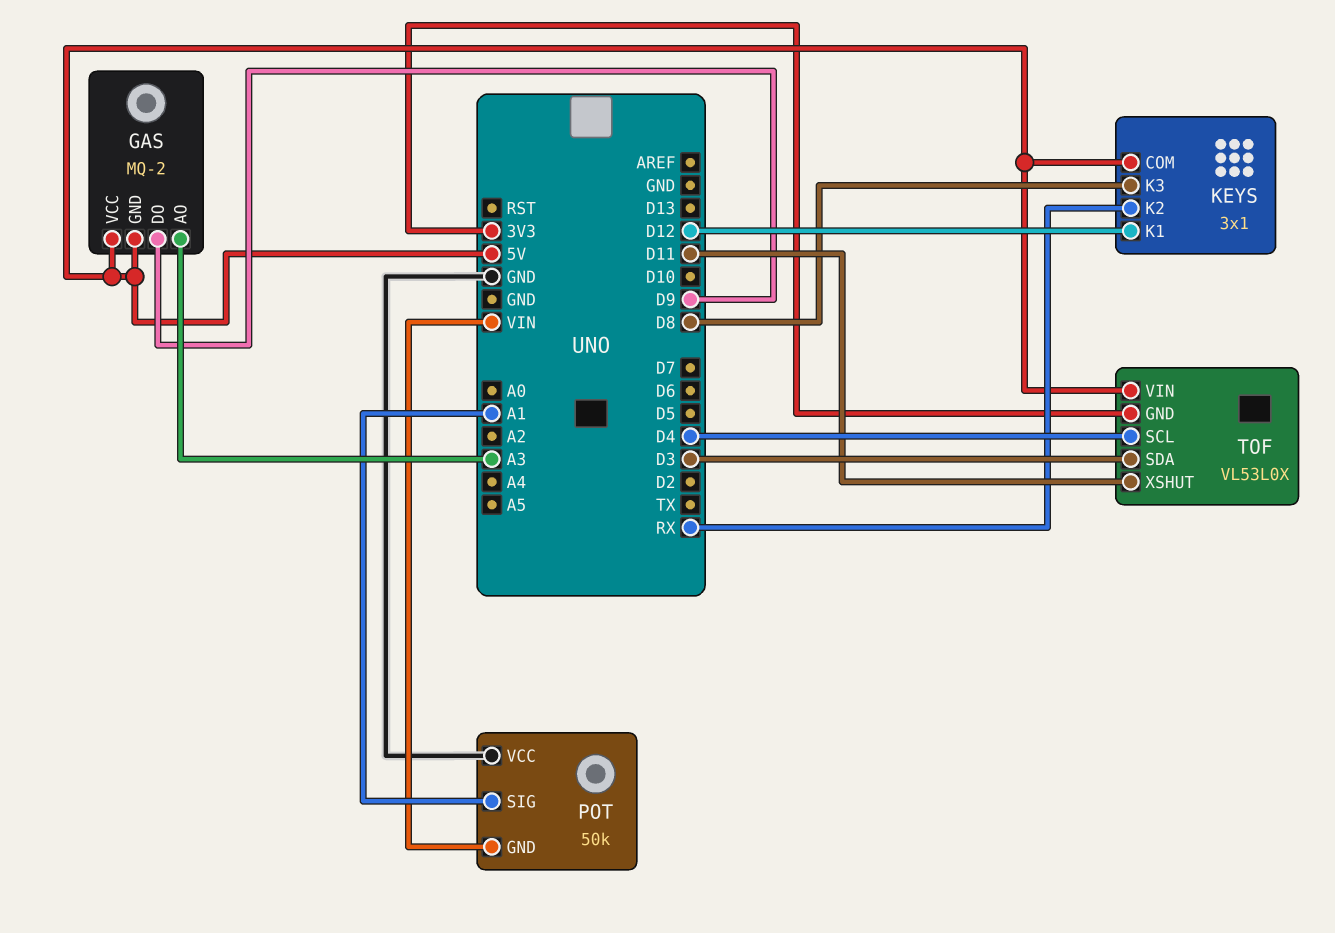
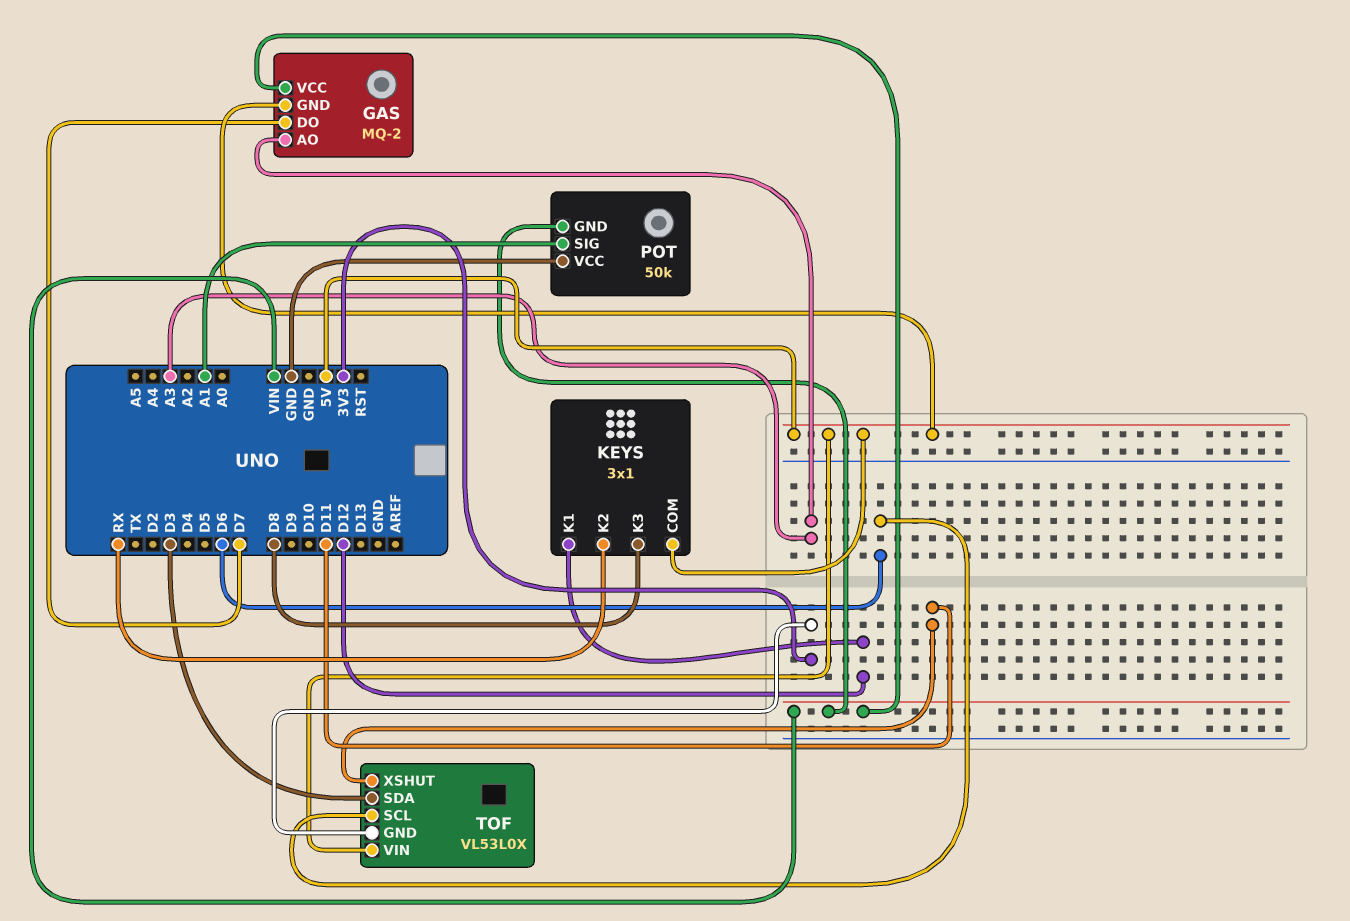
GAS pin DO: D9 -> D7
GAS pin VCC: 5V -> VIN
TOF pin SCL: D4 -> D6

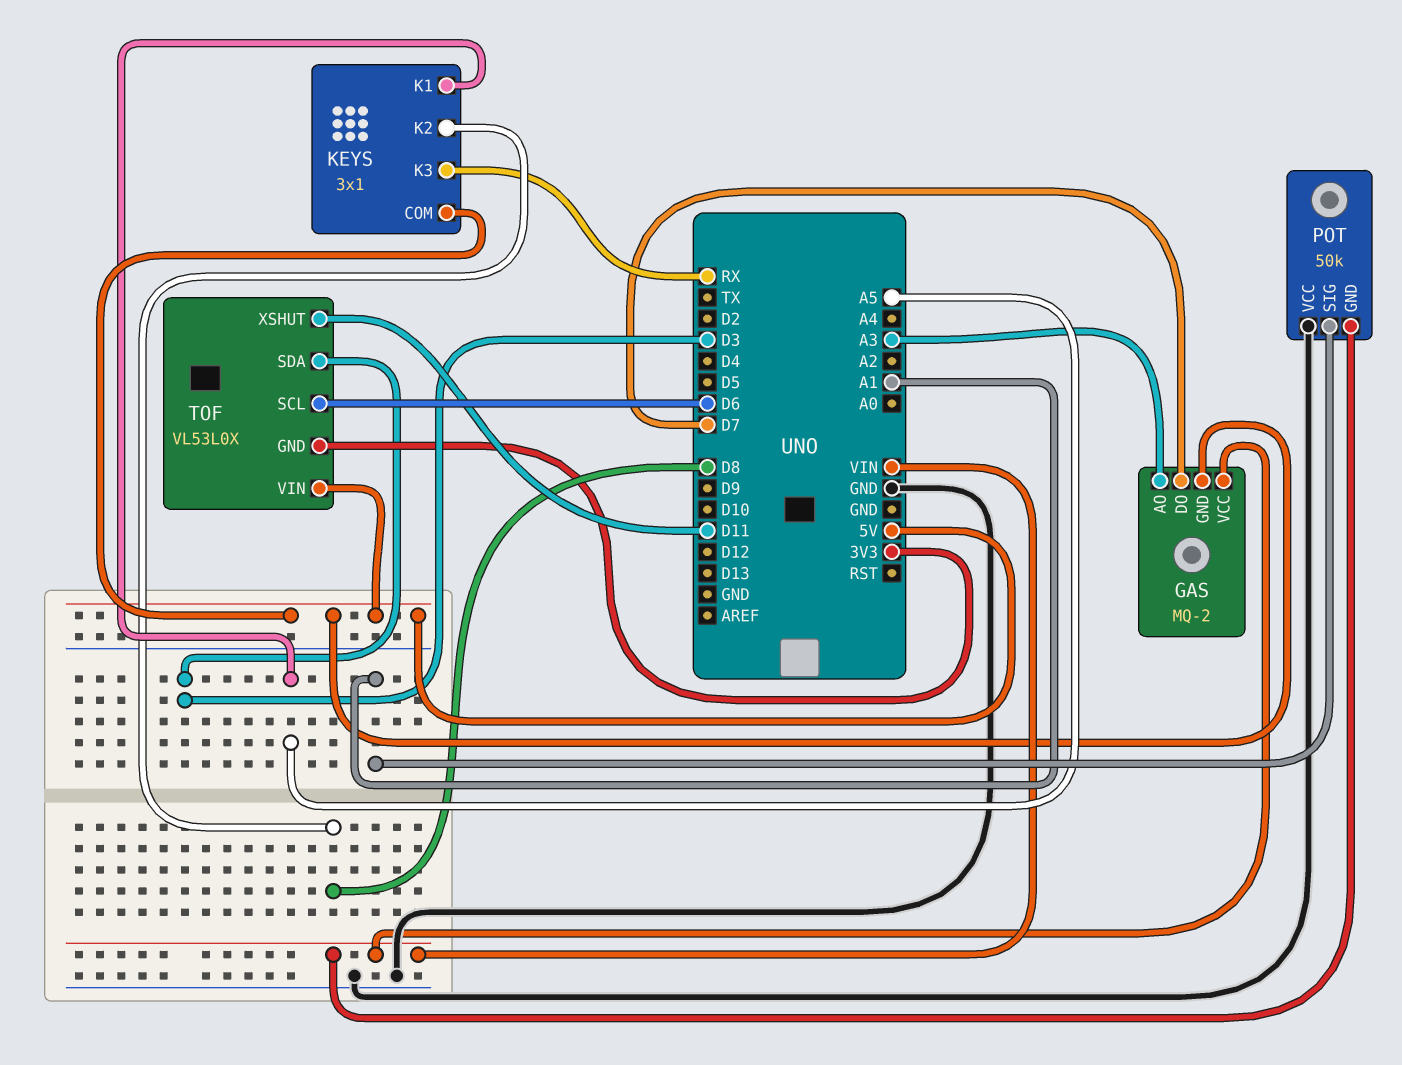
KEYS pin K1: D12 -> A5
KEYS pin K2: RX -> D8
KEYS pin K3: D8 -> RX

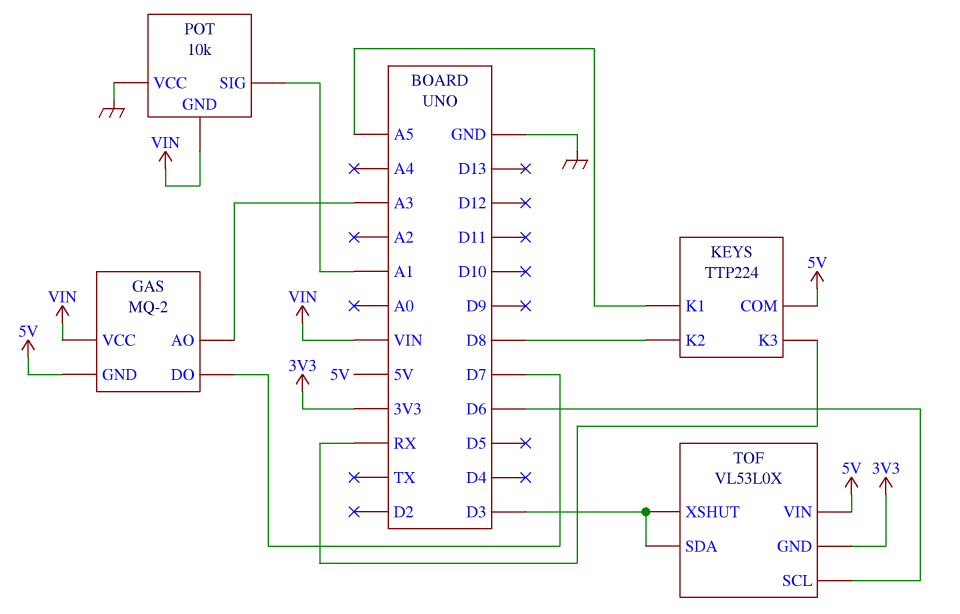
KEYS: 3x1 -> TTP224
POT: 50k -> 10k
TOF pin XSHUT: D11 -> D3

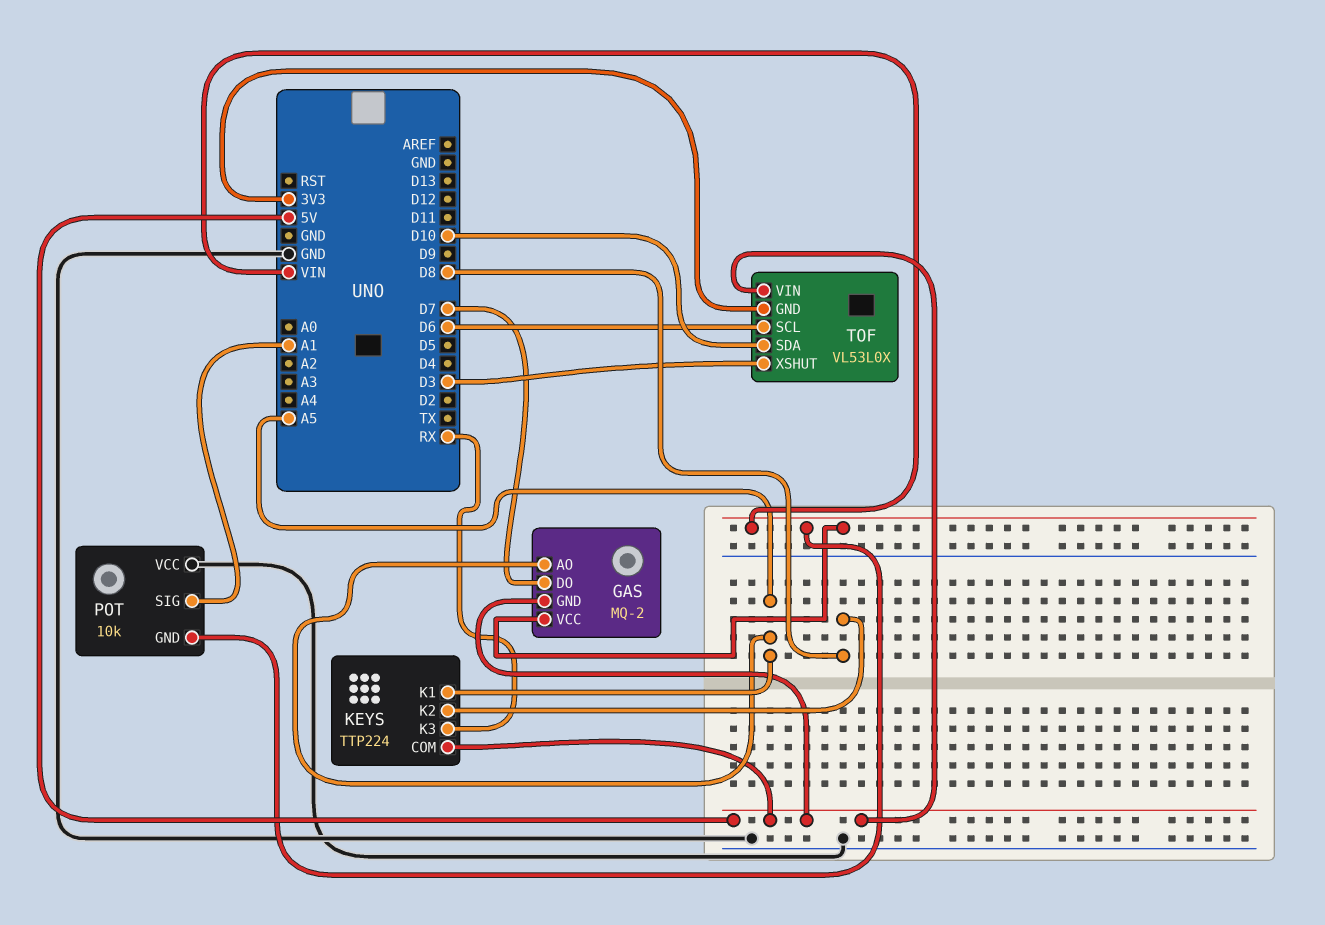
GAS pin AO: A3 -> A5
TOF pin SDA: D3 -> D10

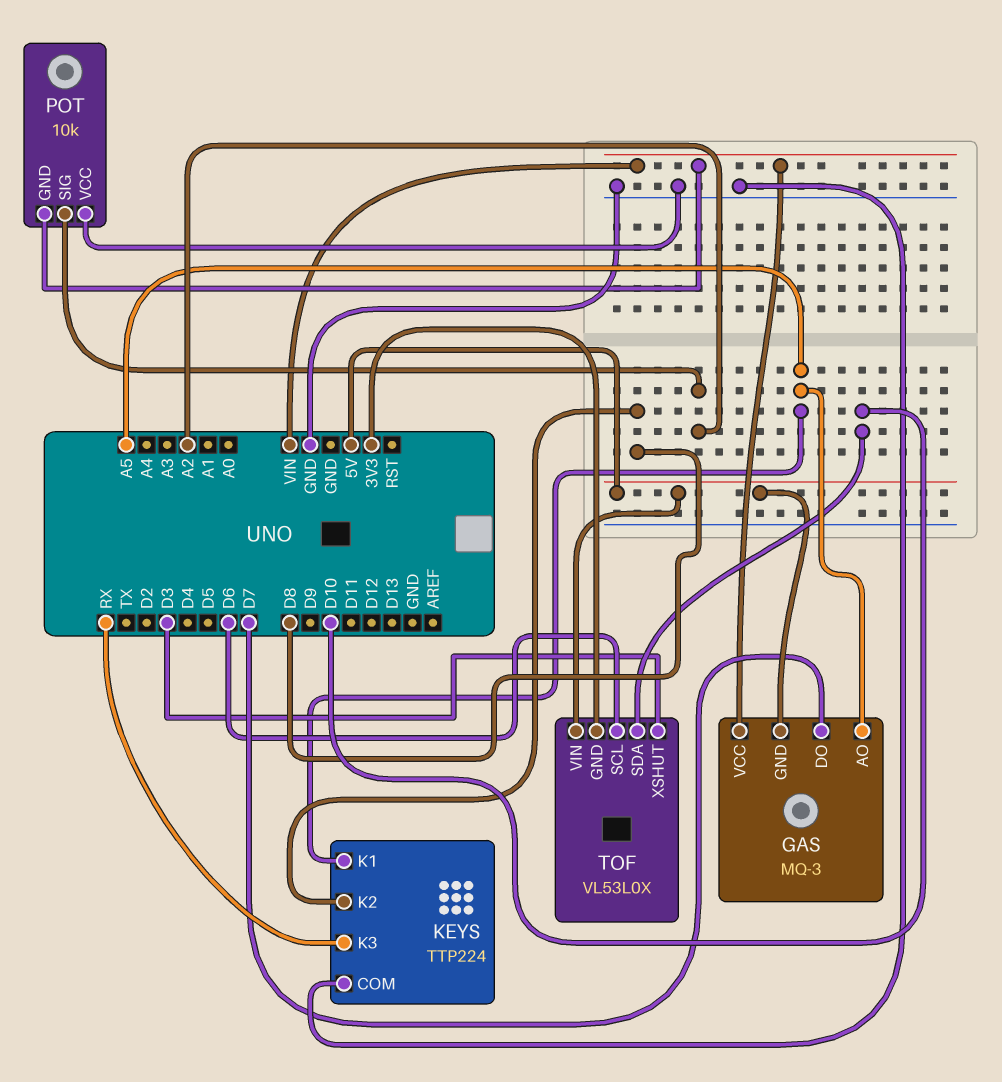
GAS: MQ-2 -> MQ-3
KEYS pin COM: 5V -> GND
POT pin SIG: A1 -> A2

